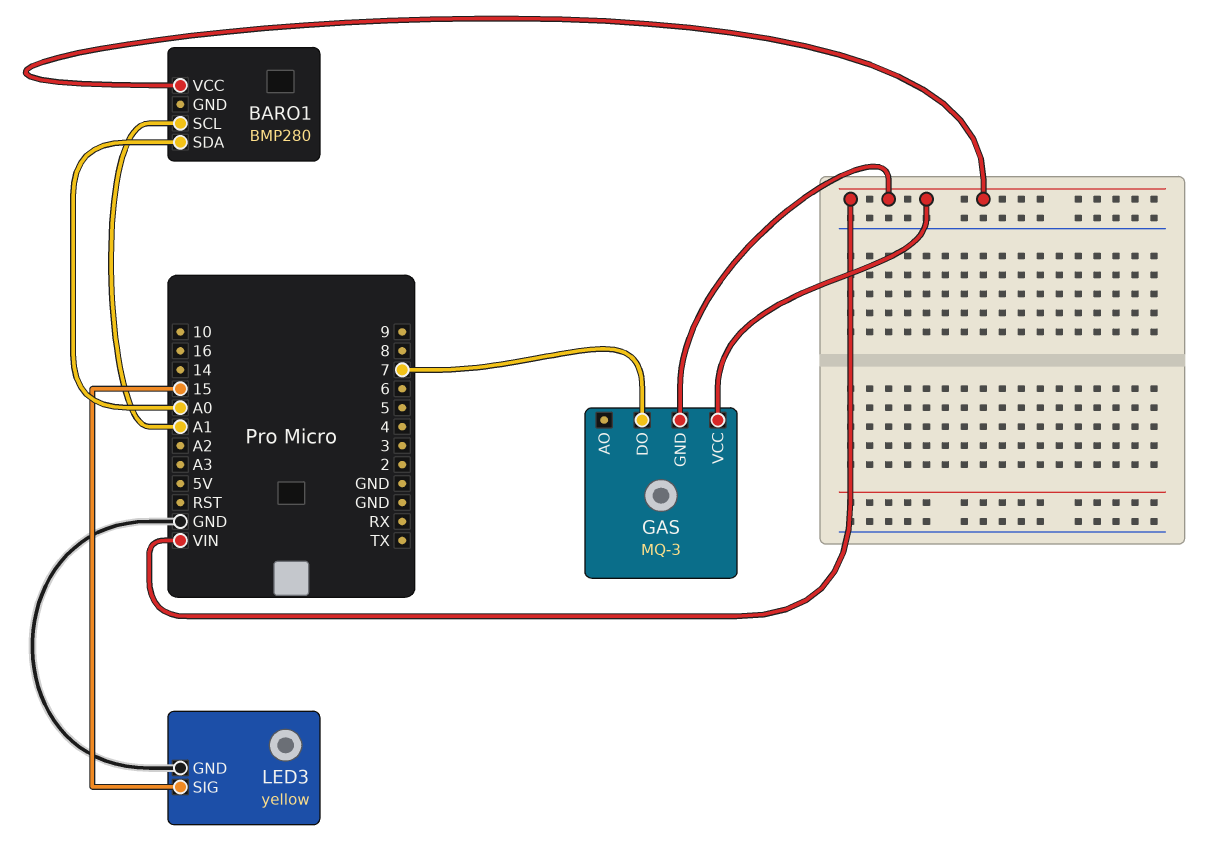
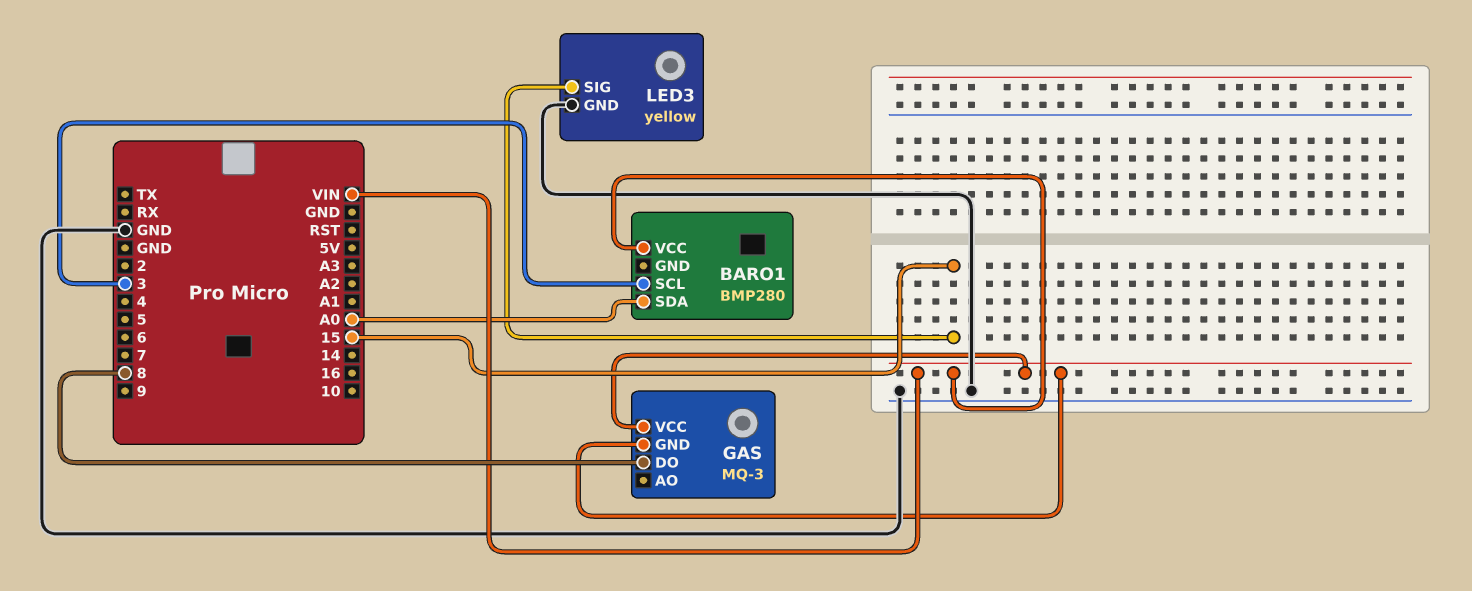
BARO1 pin SCL: A1 -> 3
GAS pin DO: 7 -> 8

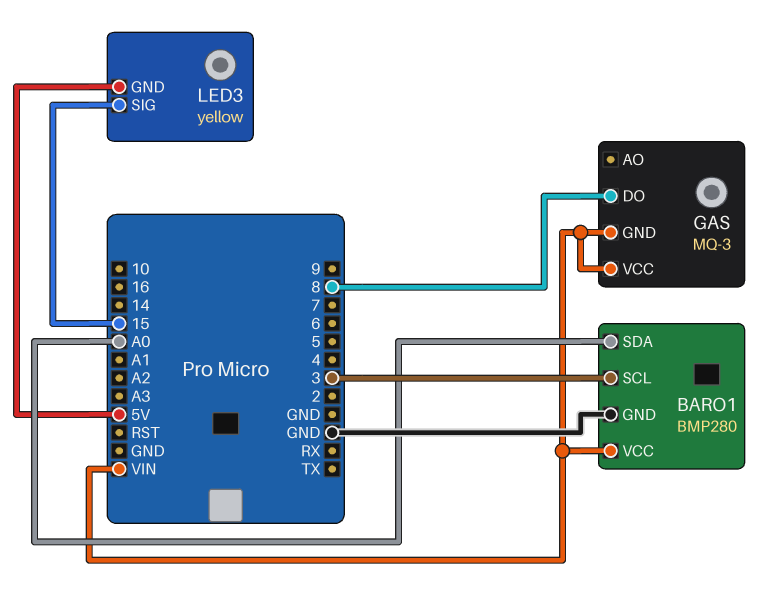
BARO1 pin GND: none -> GND
LED3 pin GND: GND -> 5V

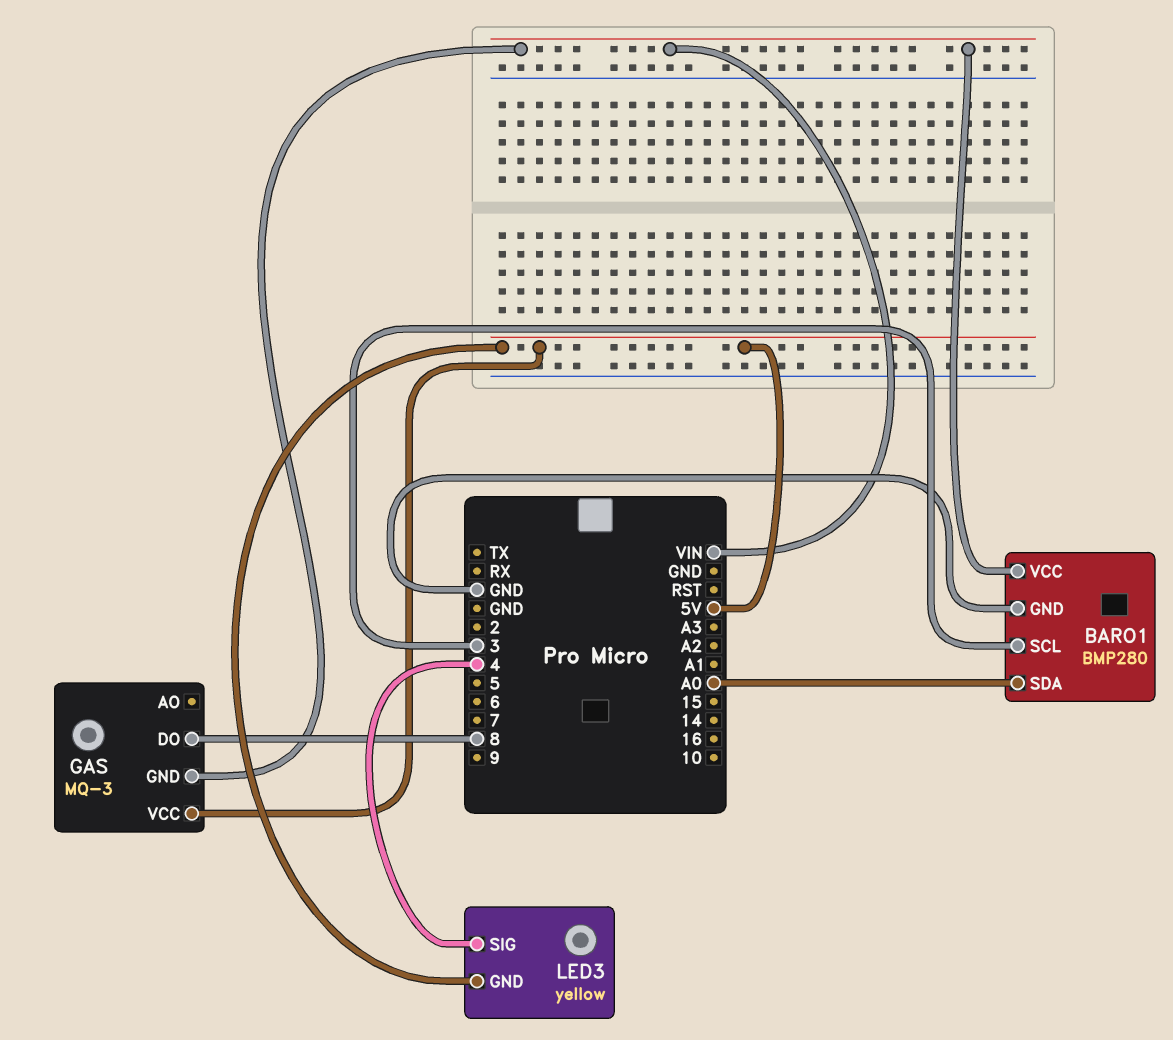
GAS pin VCC: VIN -> 5V
LED3 pin SIG: 15 -> 4

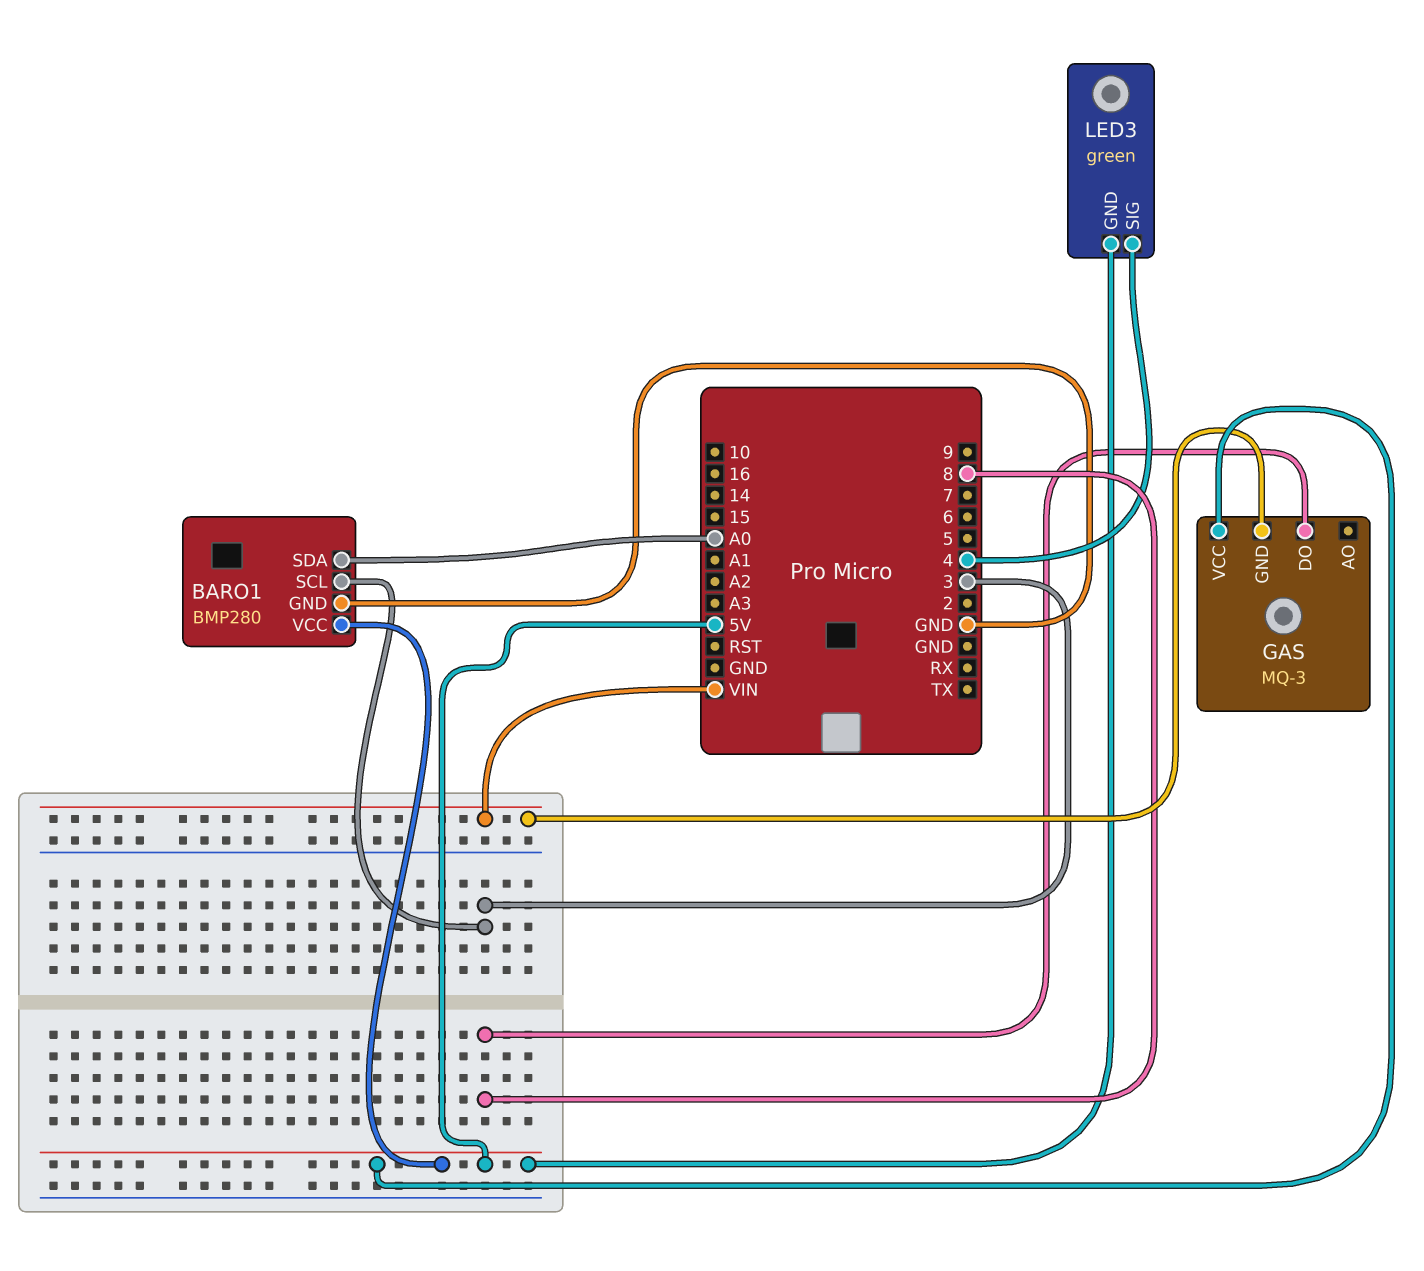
BARO1 pin VCC: VIN -> 5V
LED3: yellow -> green

